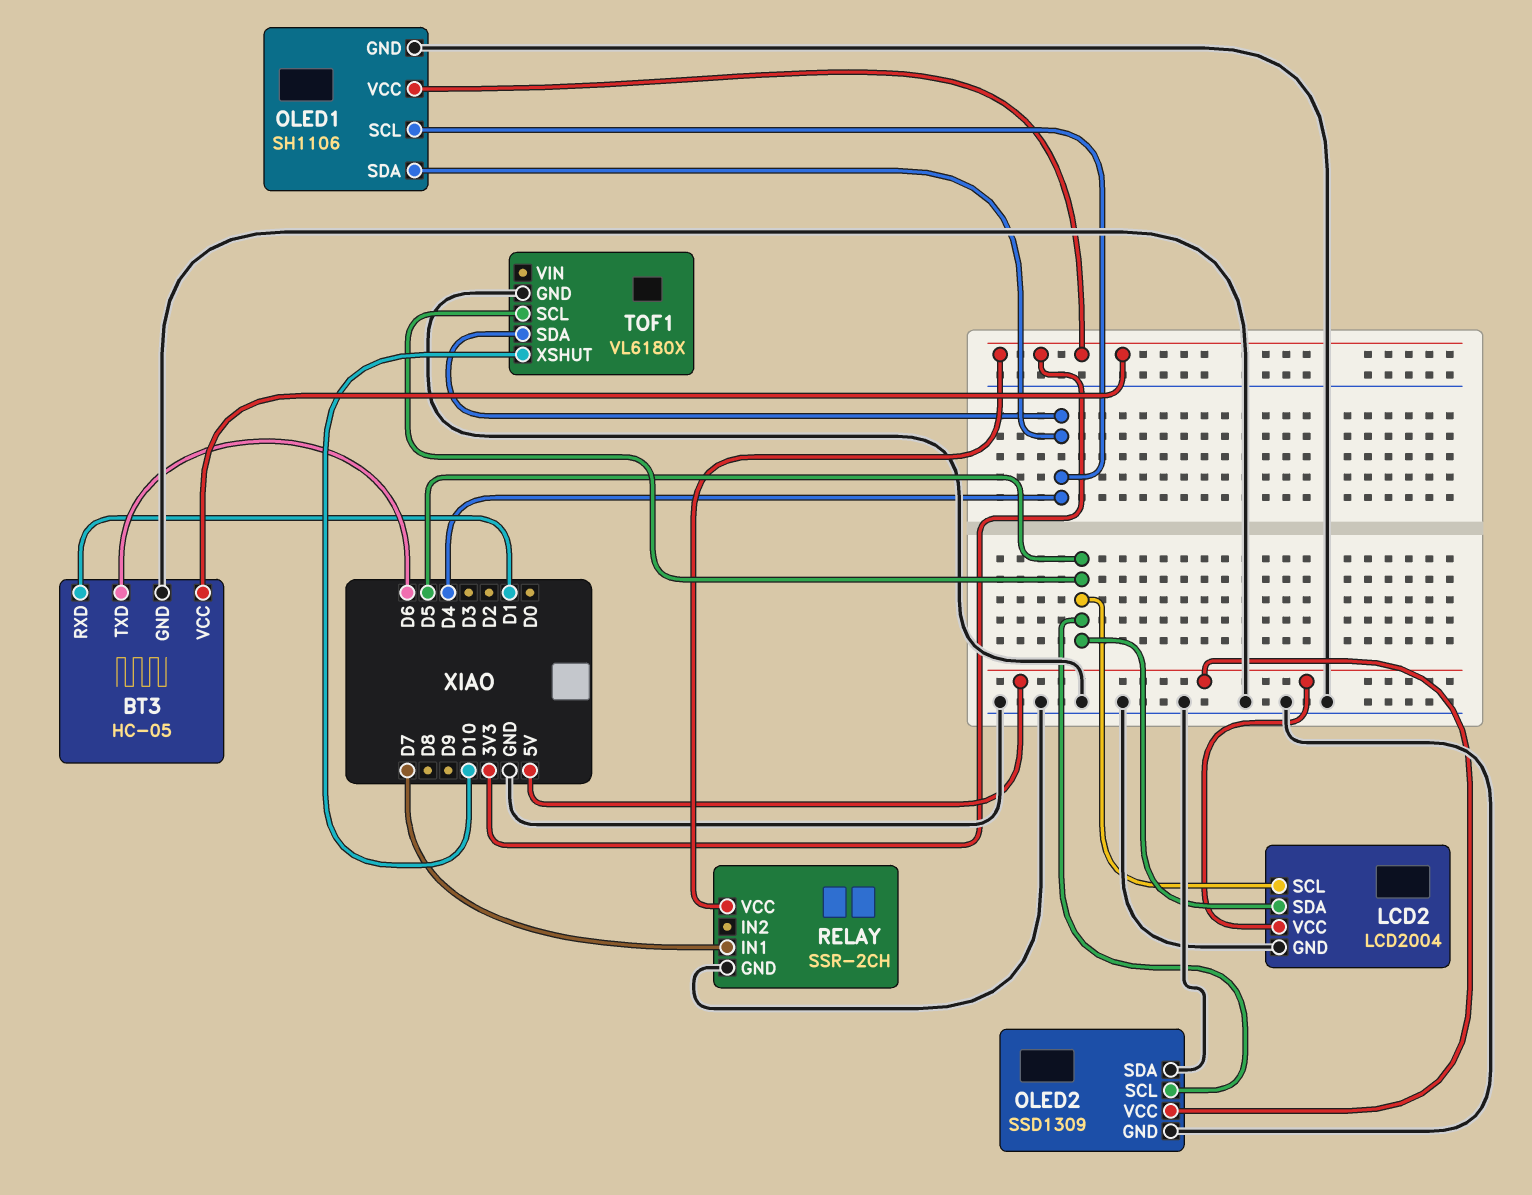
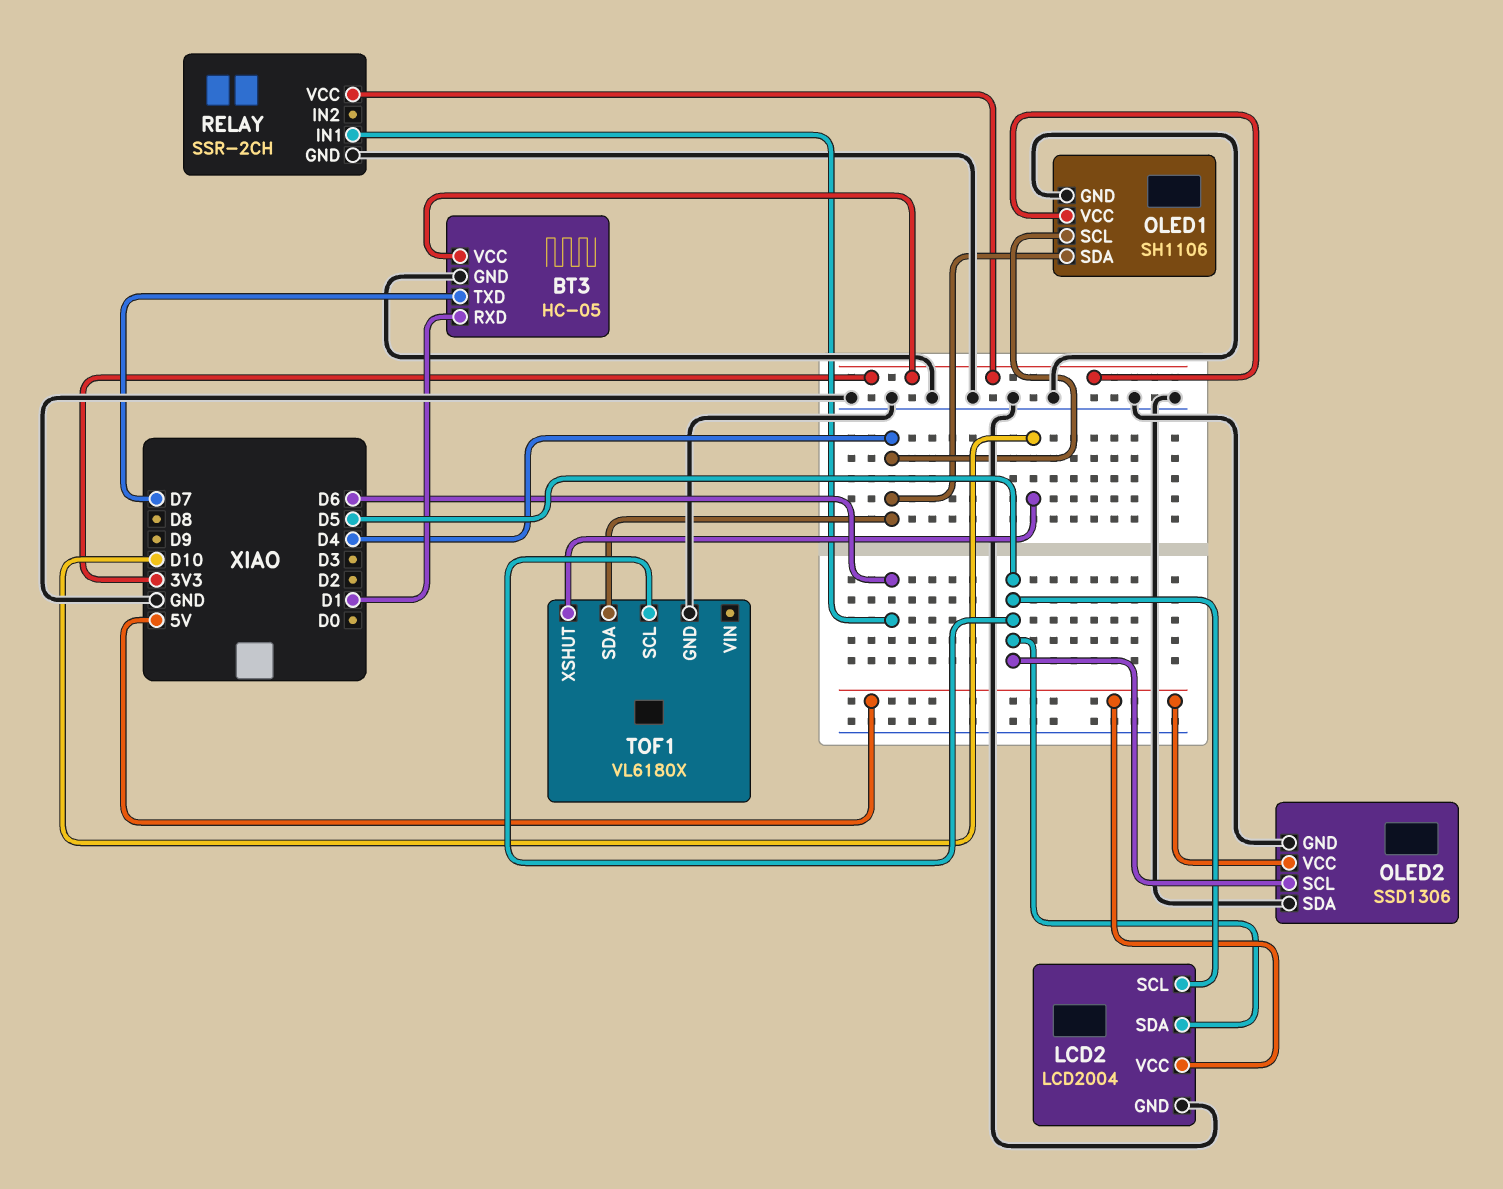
BT3 pin TXD: D6 -> D7
OLED2: SSD1309 -> SSD1306
RELAY pin IN1: D7 -> D6

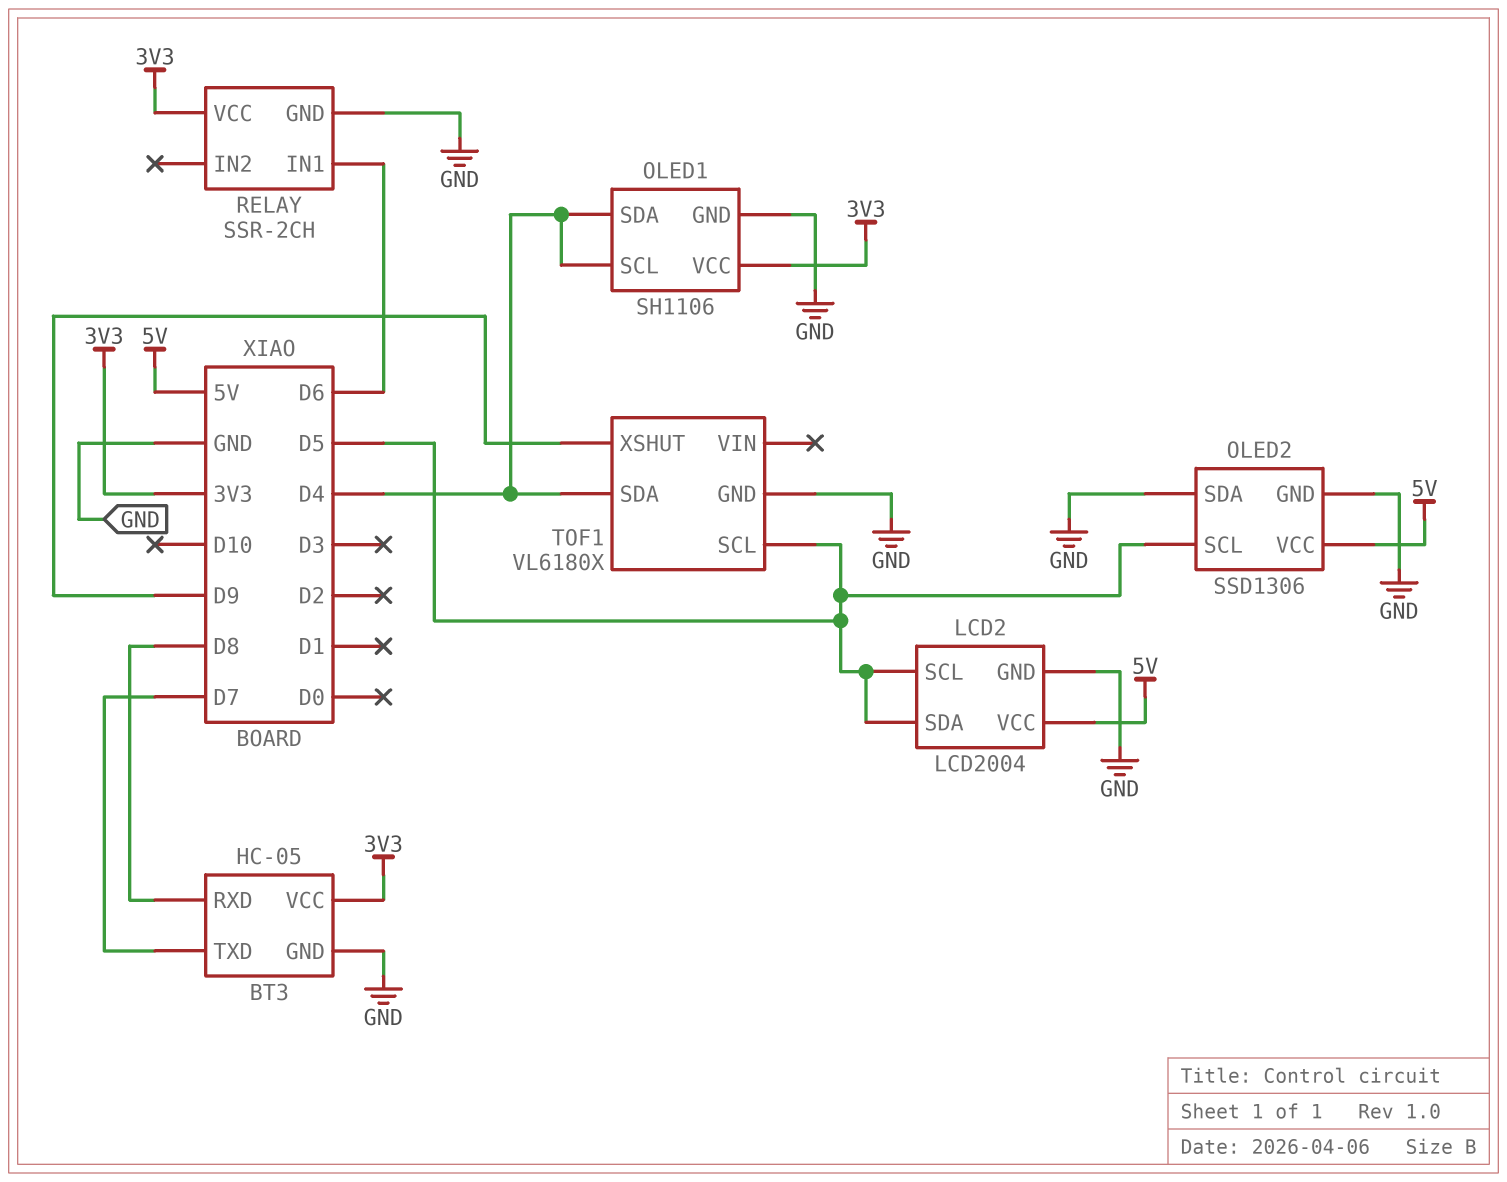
BT3 pin RXD: D1 -> D8
TOF1 pin XSHUT: D10 -> D9

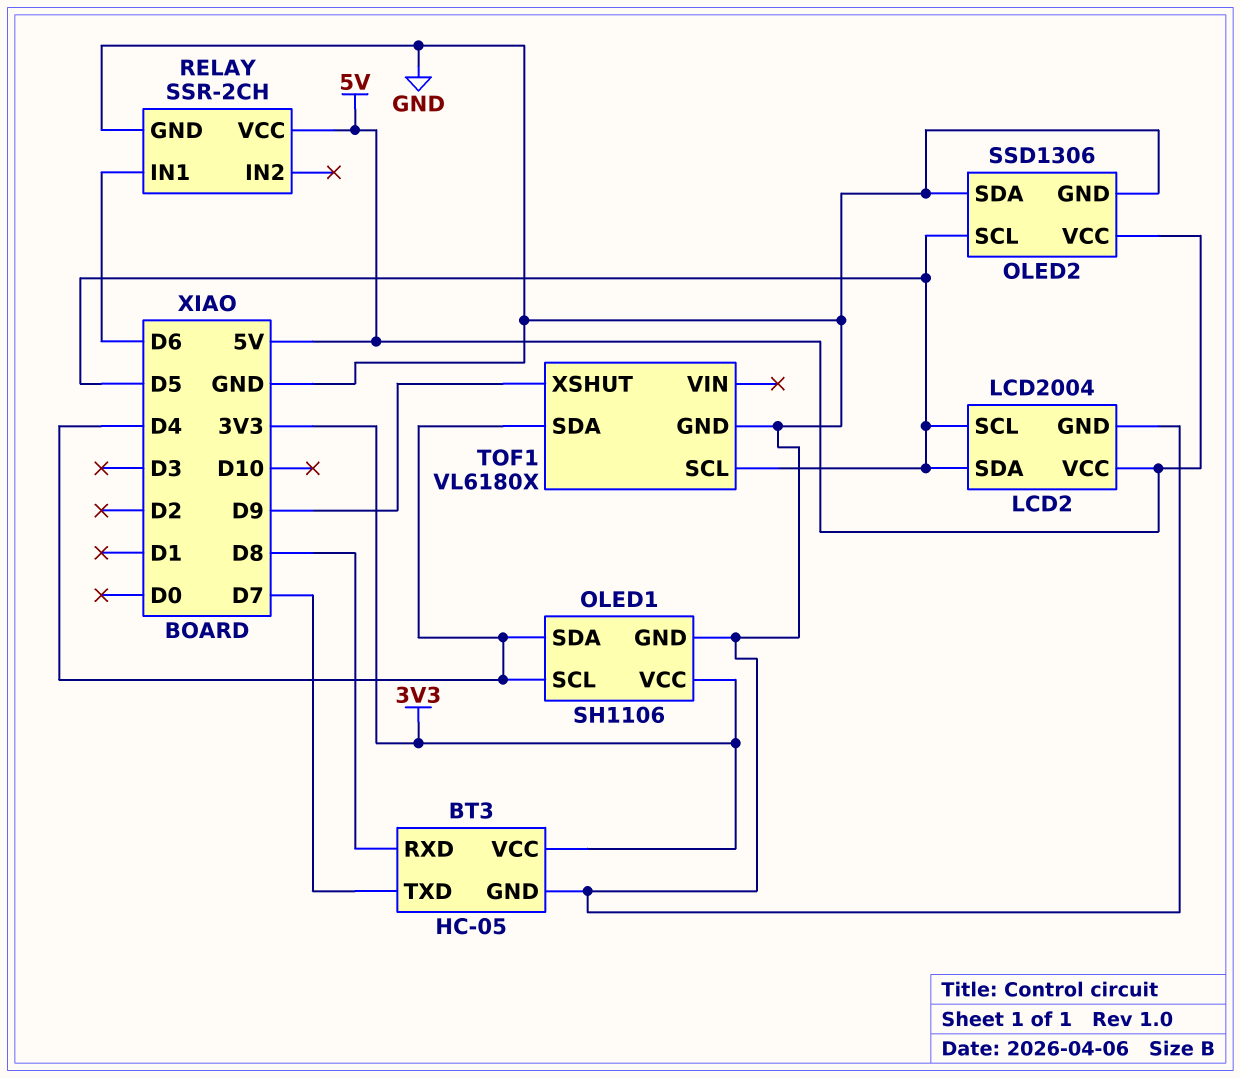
RELAY pin VCC: 3V3 -> 5V

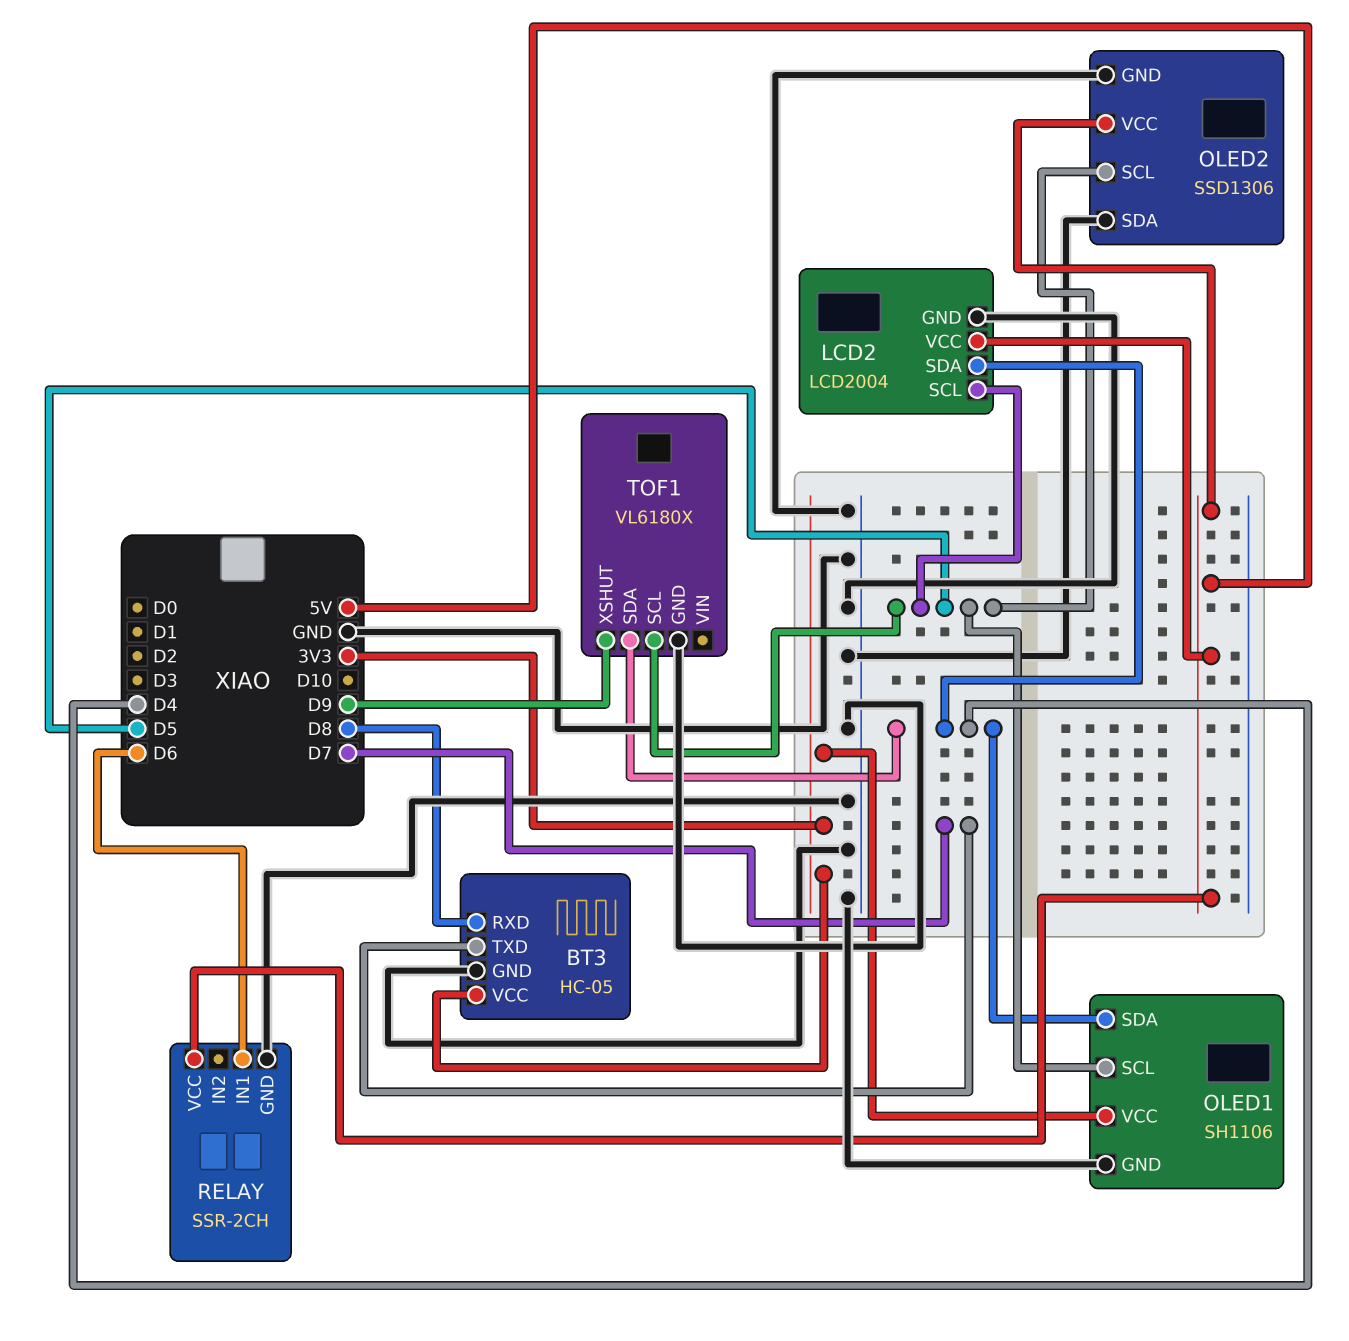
LCD2 pin SDA: D5 -> D4
OLED1 pin SCL: D4 -> D5

